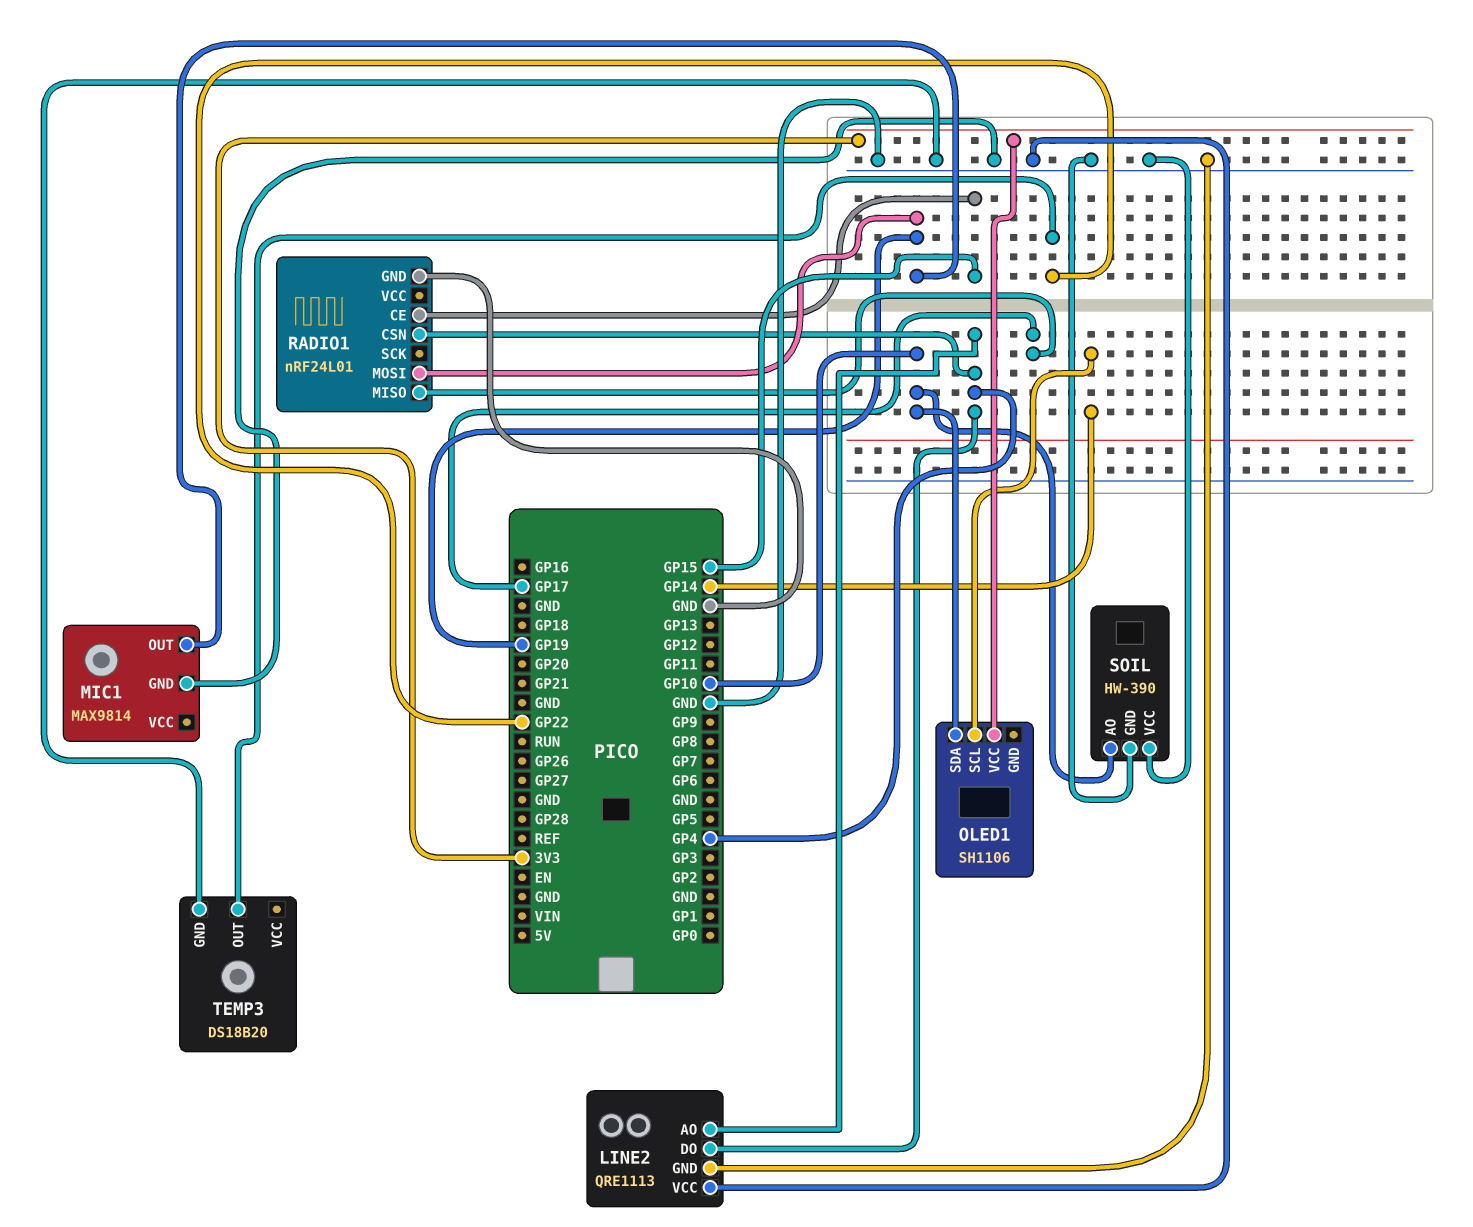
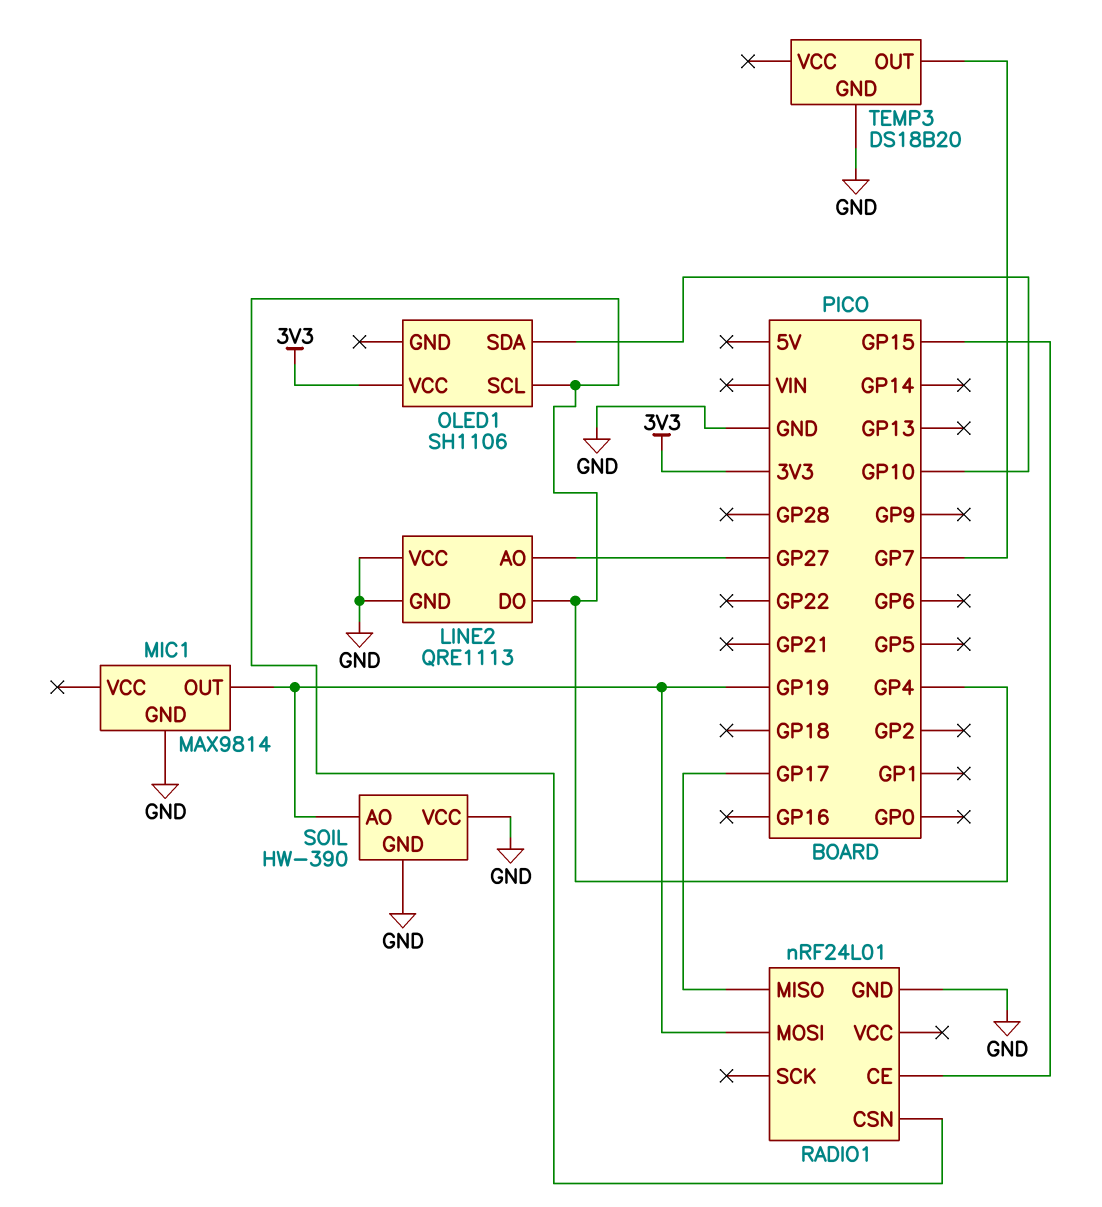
LINE2 pin AO: GP4 -> GP27
OLED1 pin SCL: GP14 -> GP4
SOIL pin AO: GP10 -> GP19
TEMP3 pin OUT: GP22 -> GP7

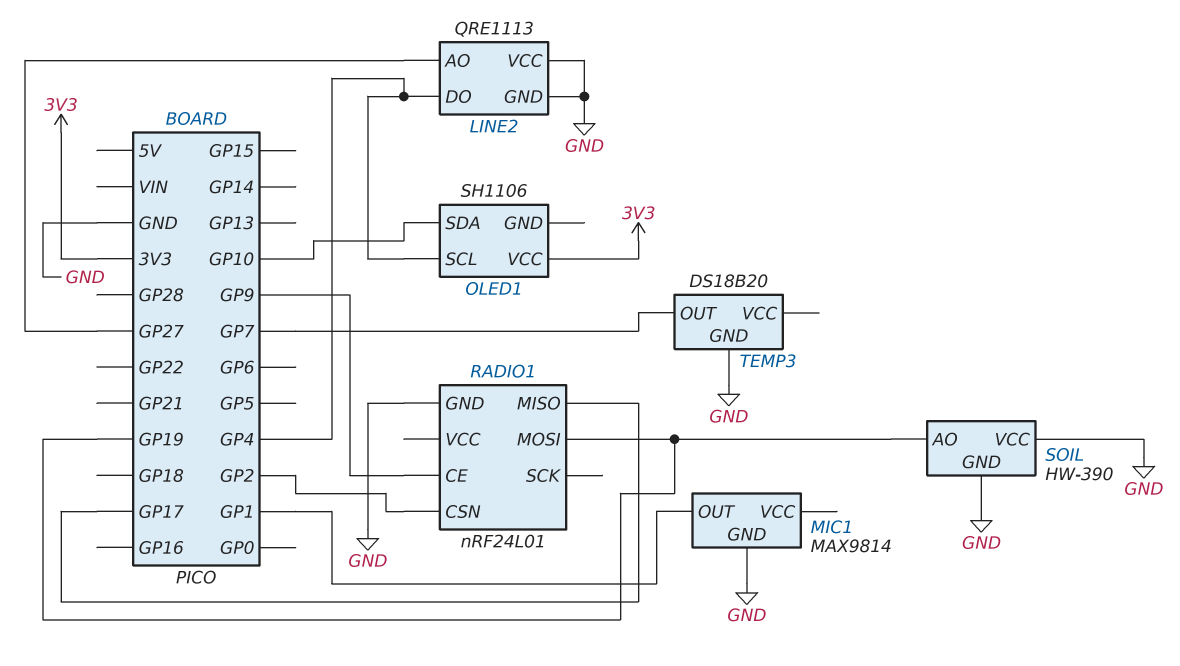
MIC1 pin OUT: GP19 -> GP1
RADIO1 pin CE: GP15 -> GP9
RADIO1 pin CSN: GP4 -> GP2

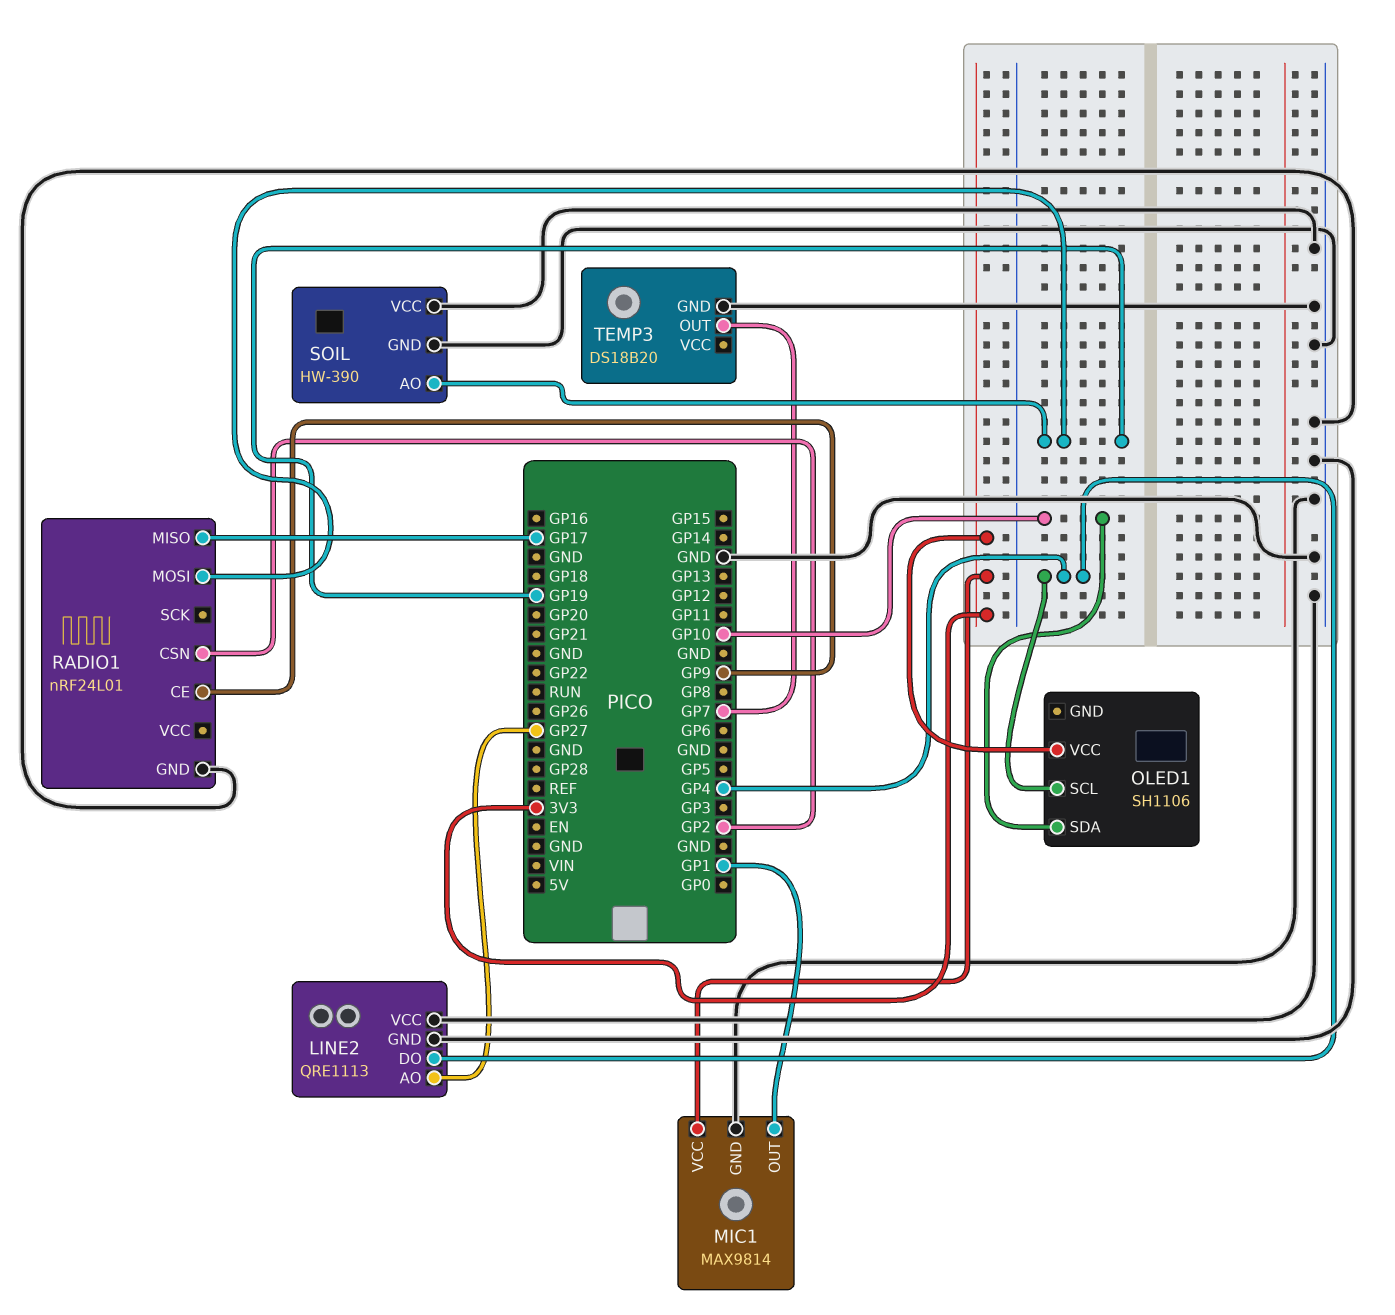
MIC1 pin VCC: none -> 3V3

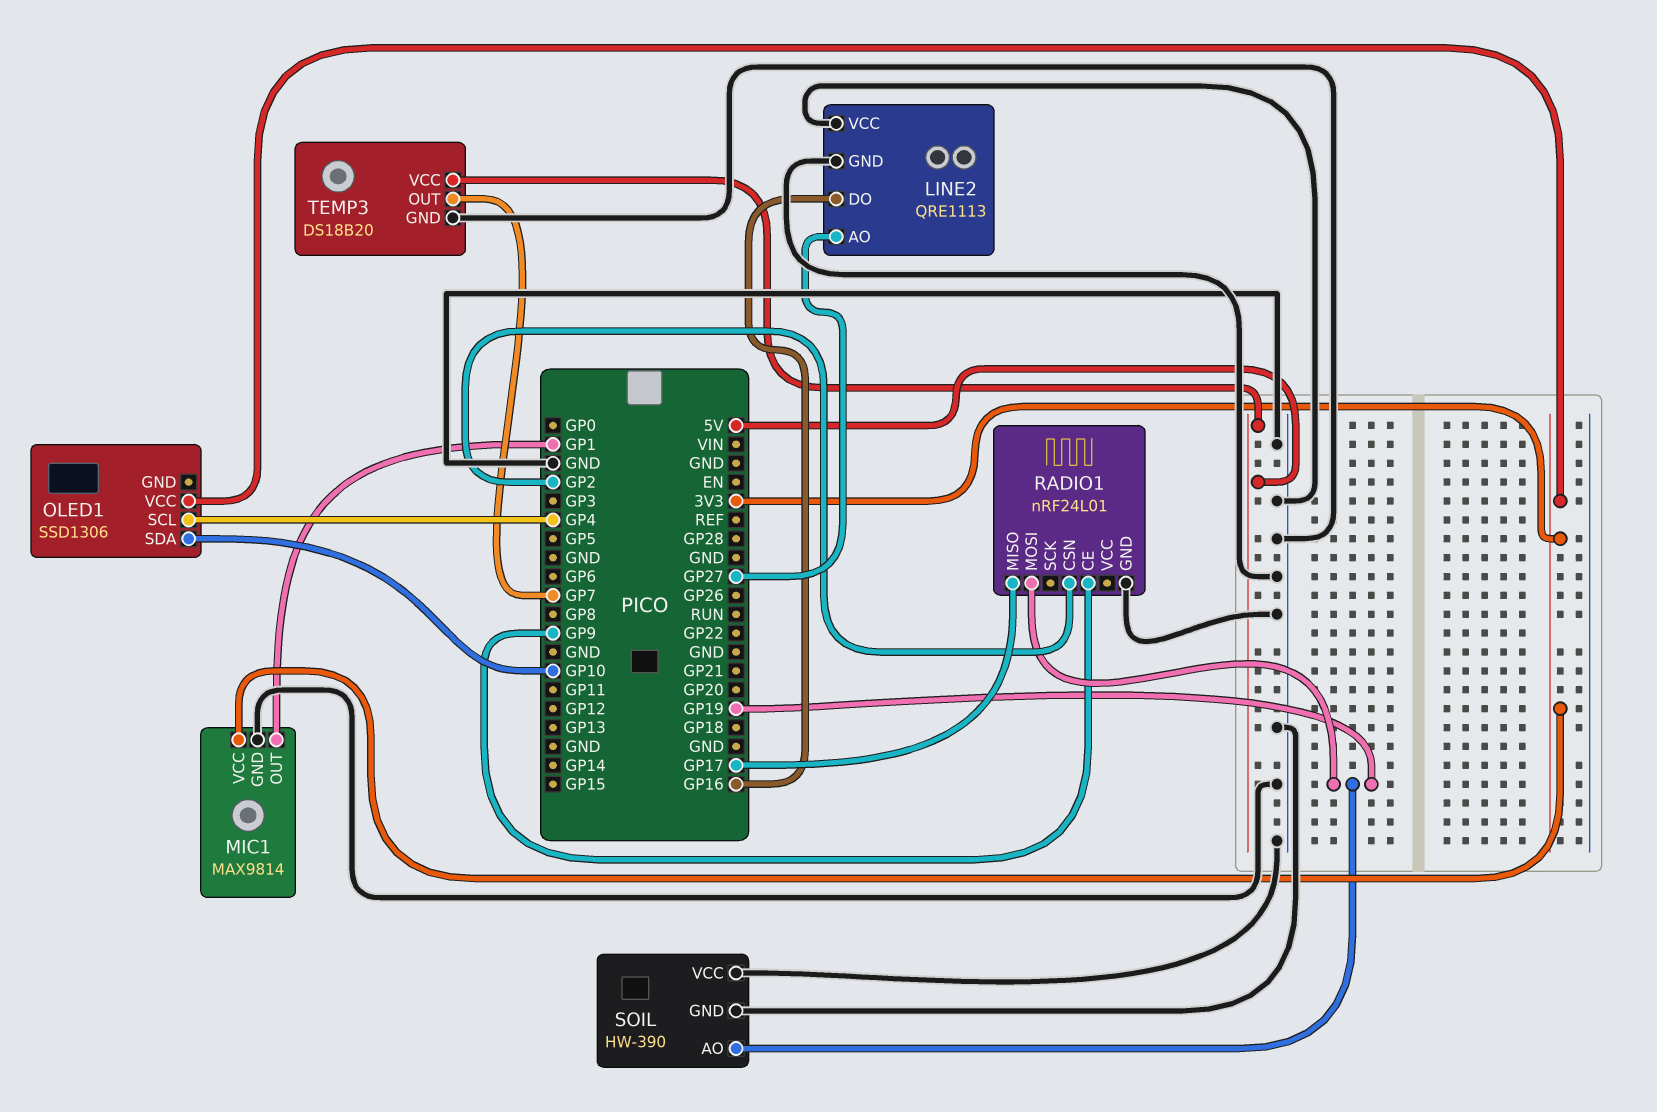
LINE2 pin DO: GP4 -> GP16
OLED1: SH1106 -> SSD1306
TEMP3 pin VCC: none -> 5V

